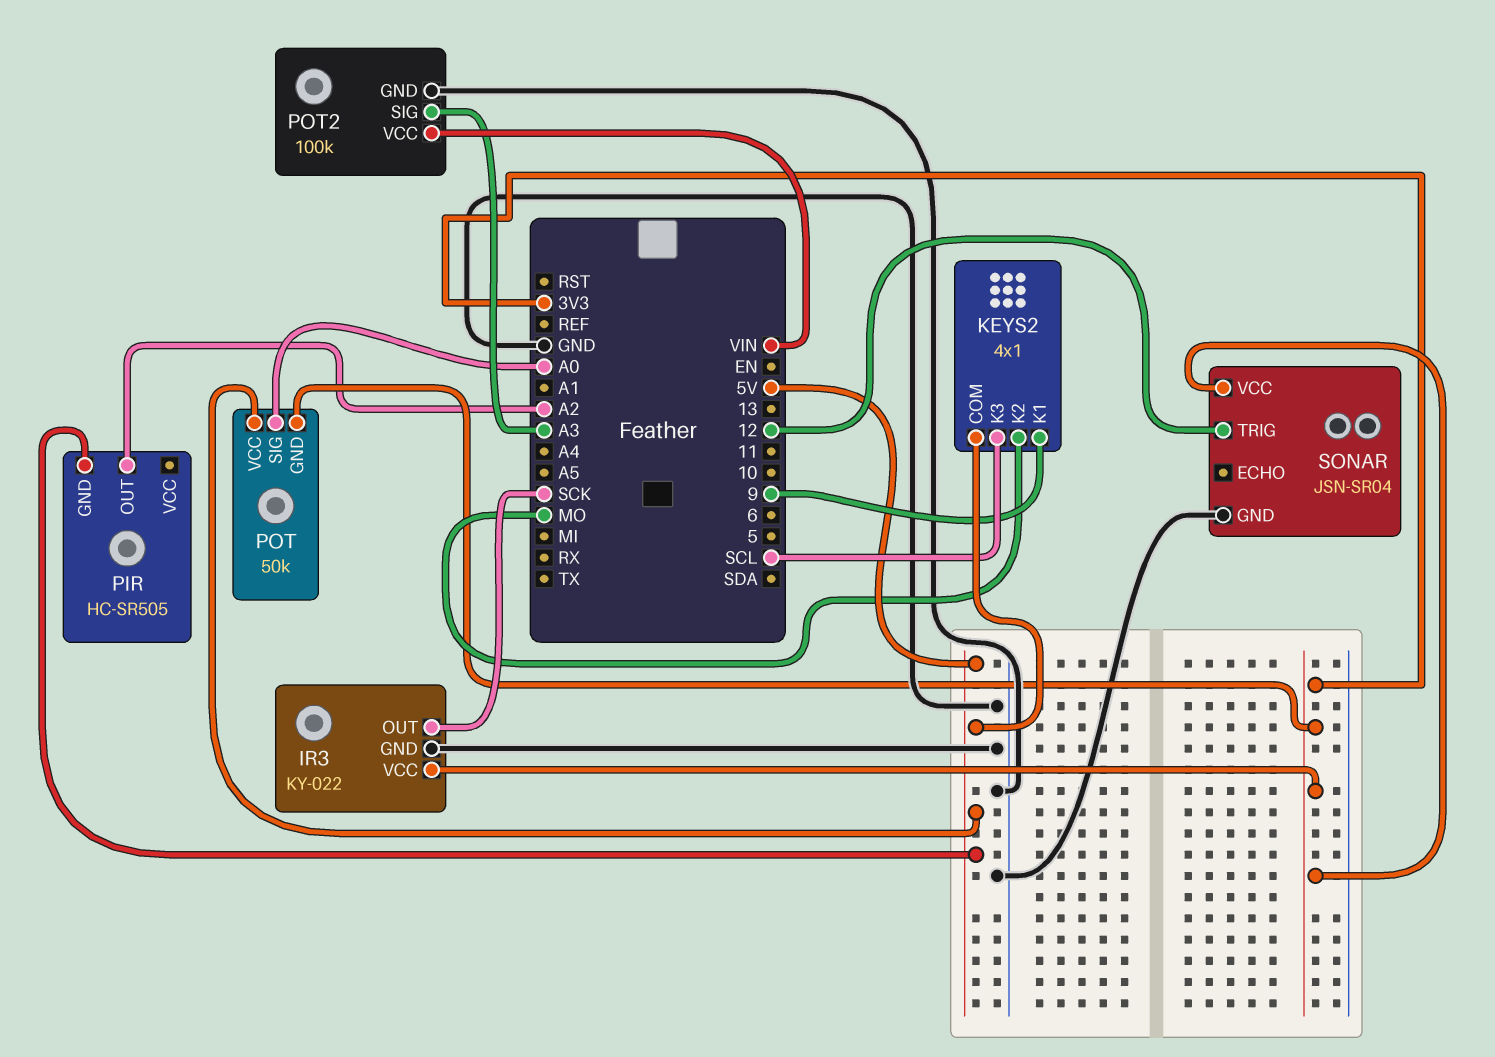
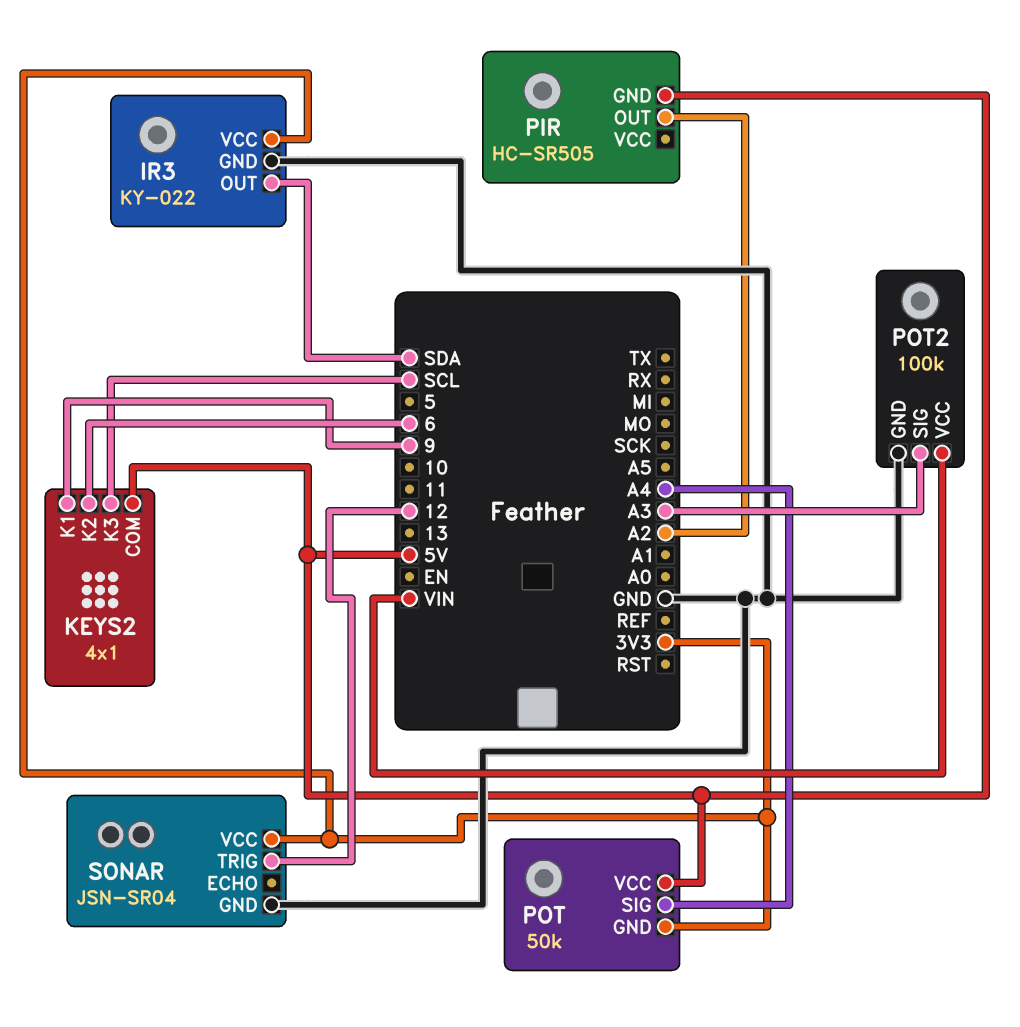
IR3 pin OUT: SCK -> SDA
KEYS2 pin K2: MO -> 6
POT pin SIG: A0 -> A4

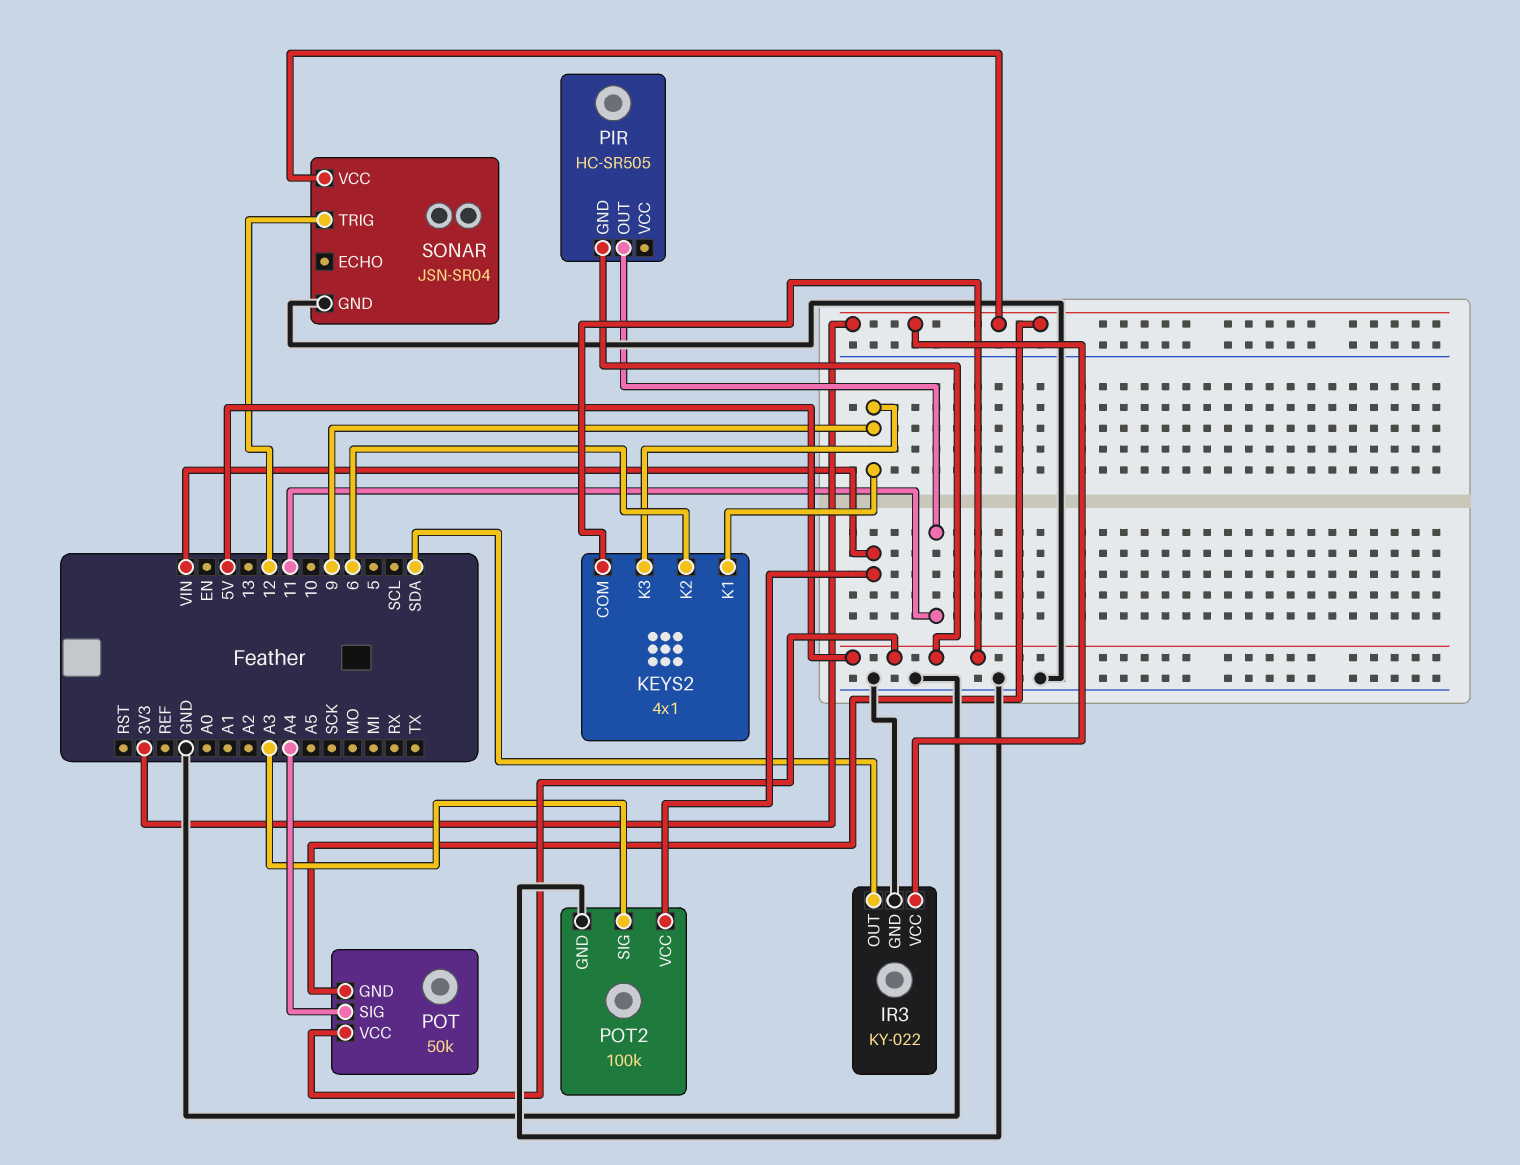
KEYS2 pin K3: SCL -> 9
PIR pin OUT: A2 -> 11

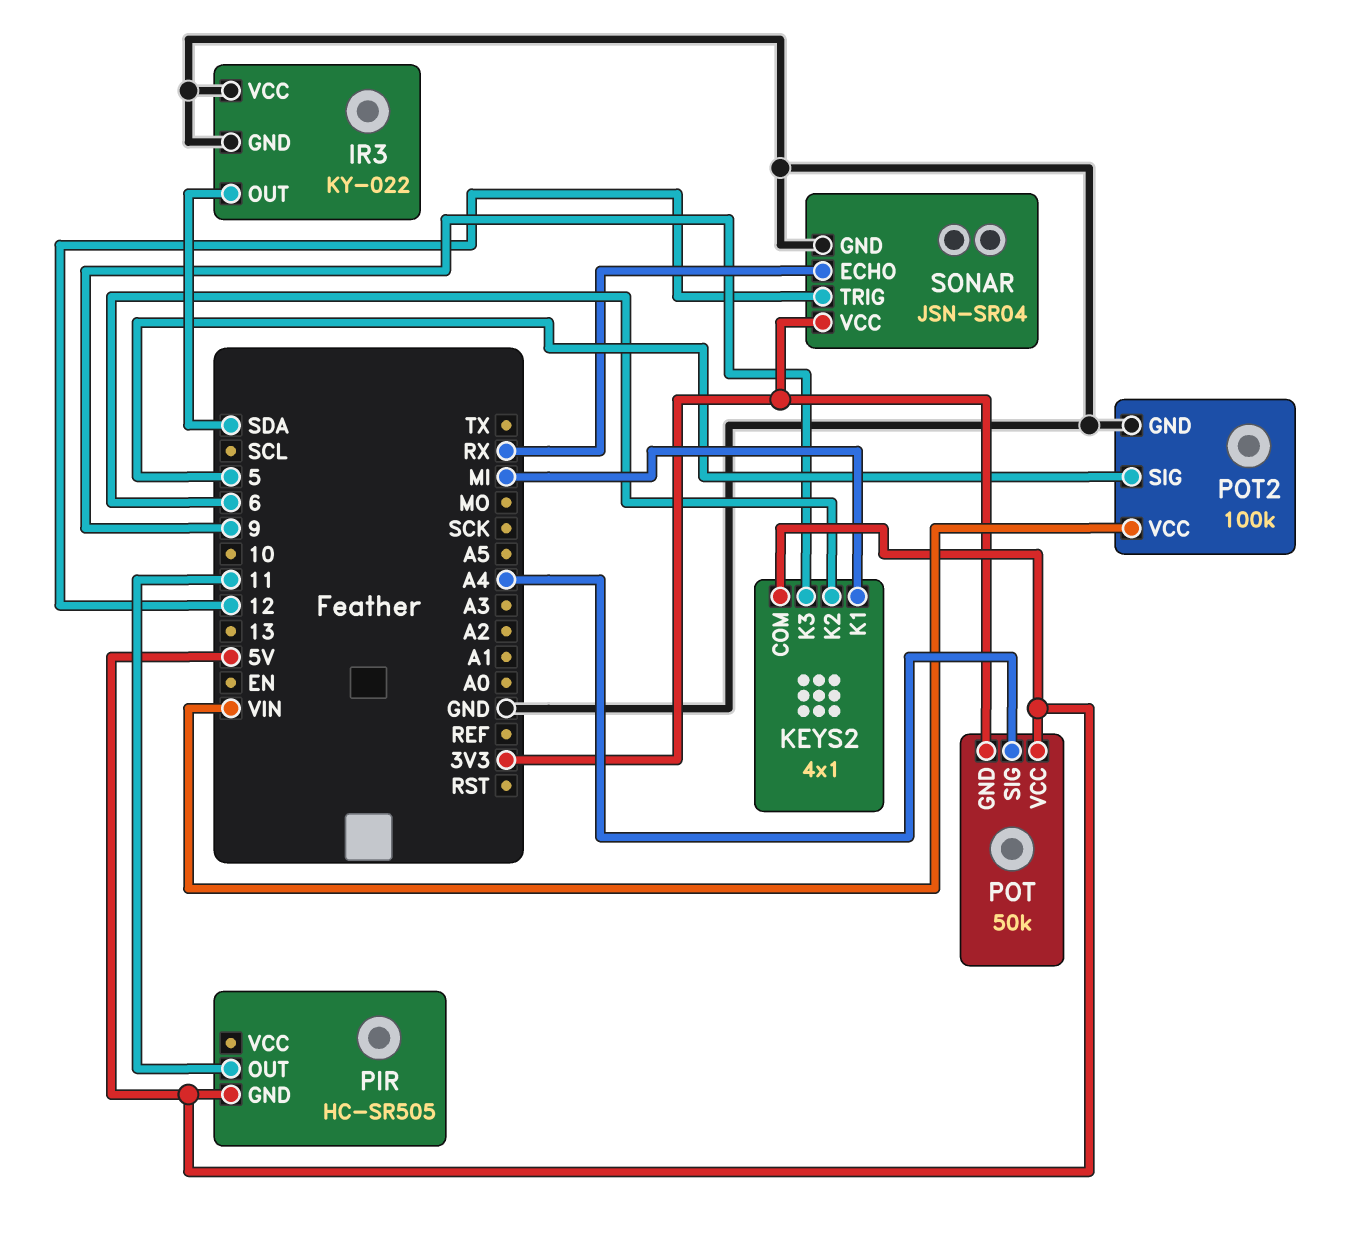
IR3 pin VCC: 3V3 -> GND
KEYS2 pin K1: 9 -> MI
POT2 pin SIG: A3 -> 5
SONAR pin ECHO: none -> RX

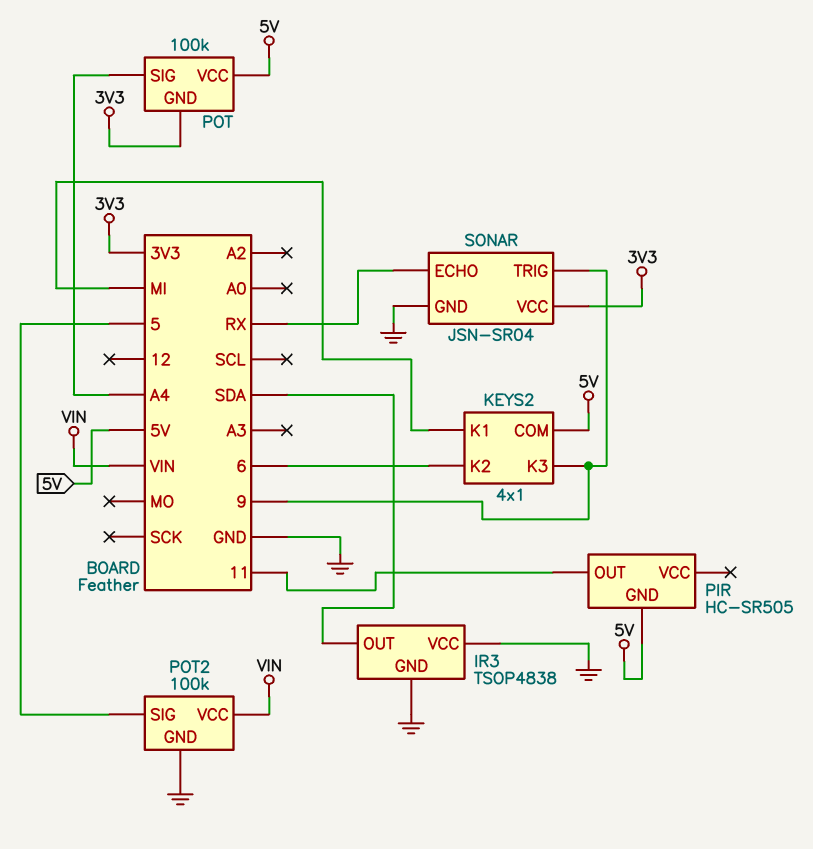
IR3: KY-022 -> TSOP4838
POT: 50k -> 100k
SONAR pin TRIG: 12 -> 9

